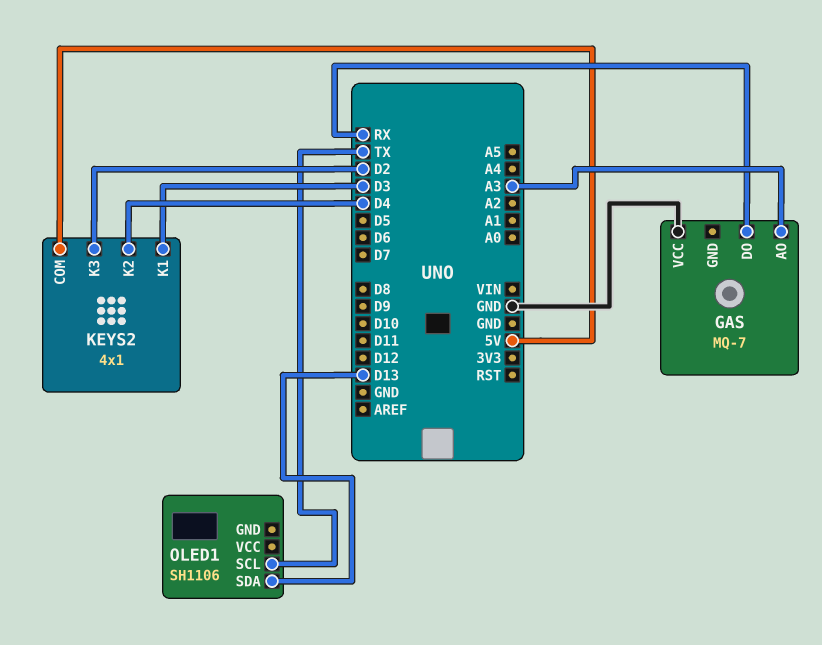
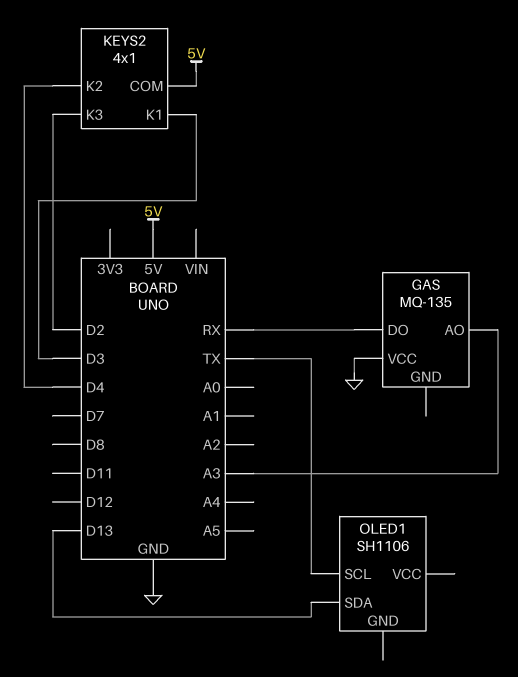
GAS: MQ-7 -> MQ-135

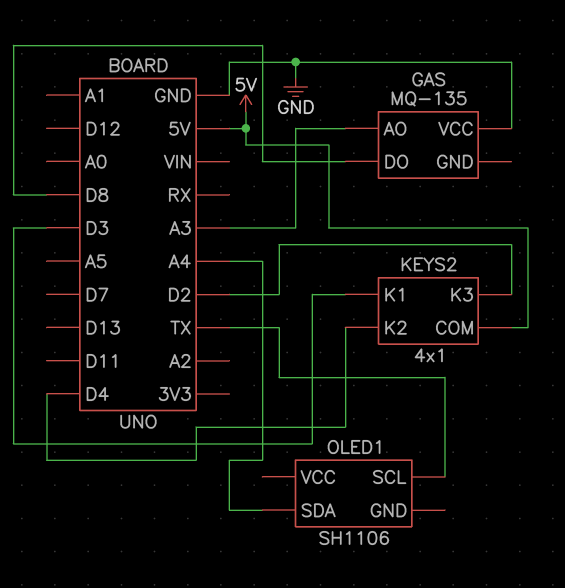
GAS pin DO: RX -> D8
OLED1 pin SDA: D13 -> A4

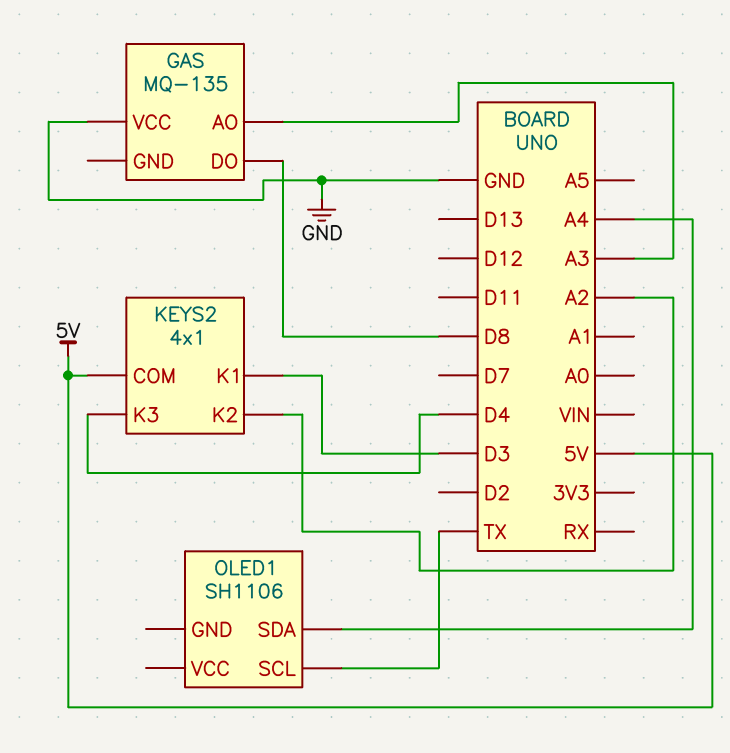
KEYS2 pin K2: D4 -> A2
KEYS2 pin K3: D2 -> D4

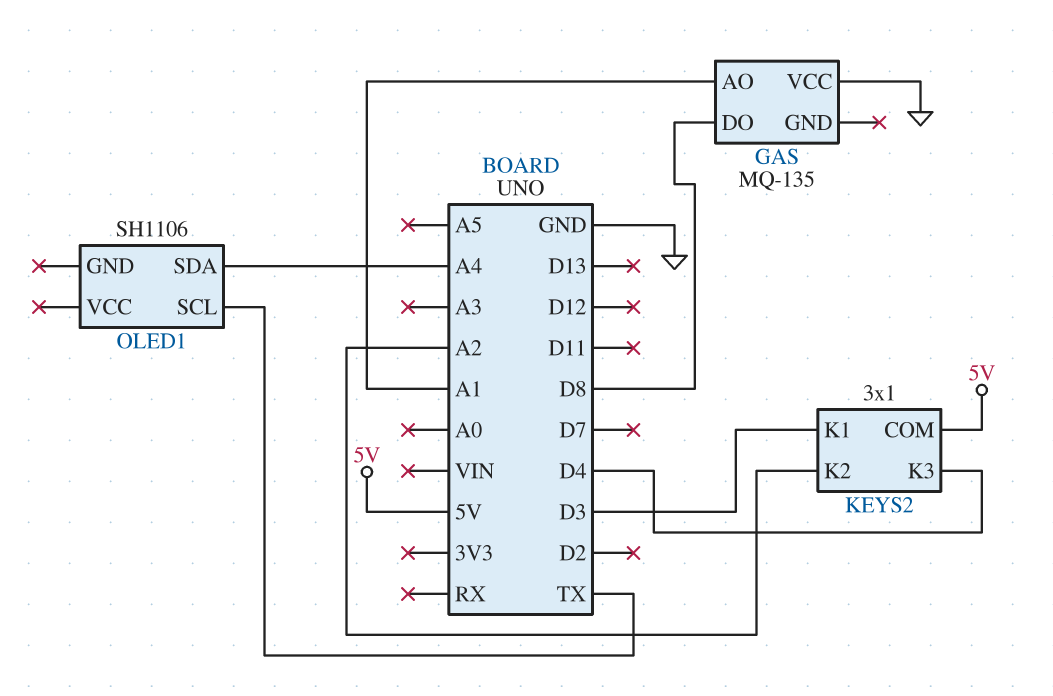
GAS pin AO: A3 -> A1
KEYS2: 4x1 -> 3x1

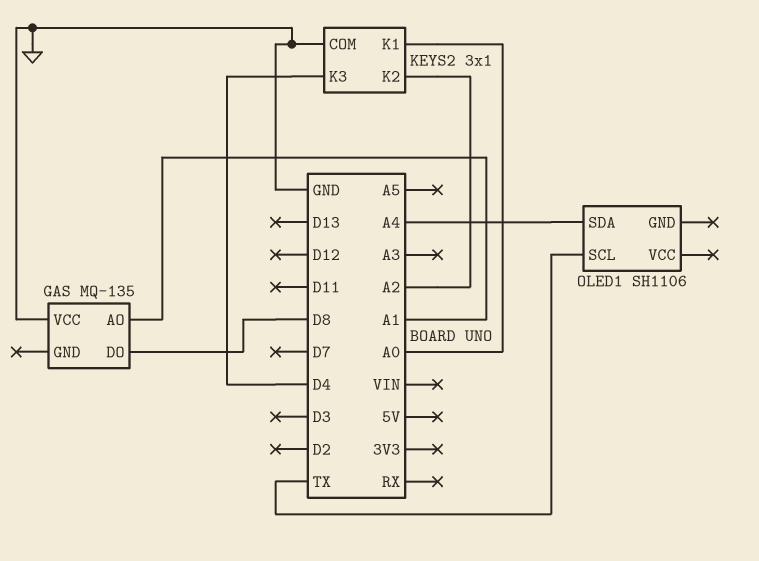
KEYS2 pin COM: 5V -> GND
KEYS2 pin K1: D3 -> A0

